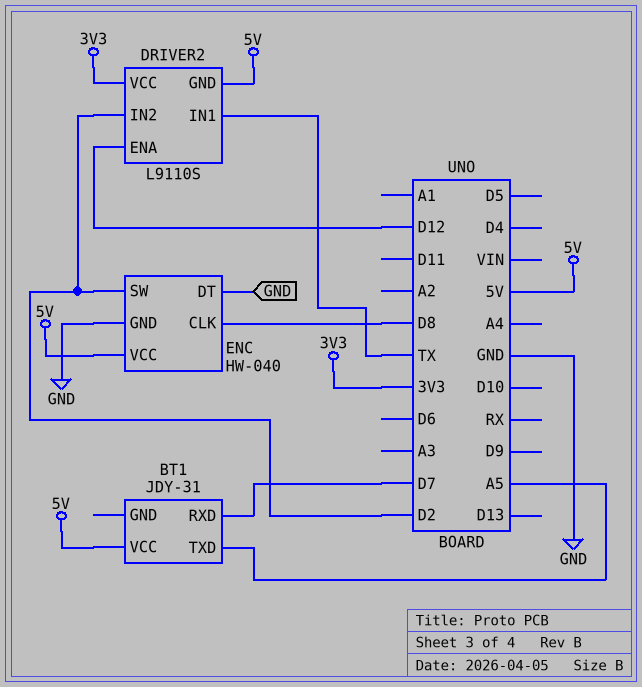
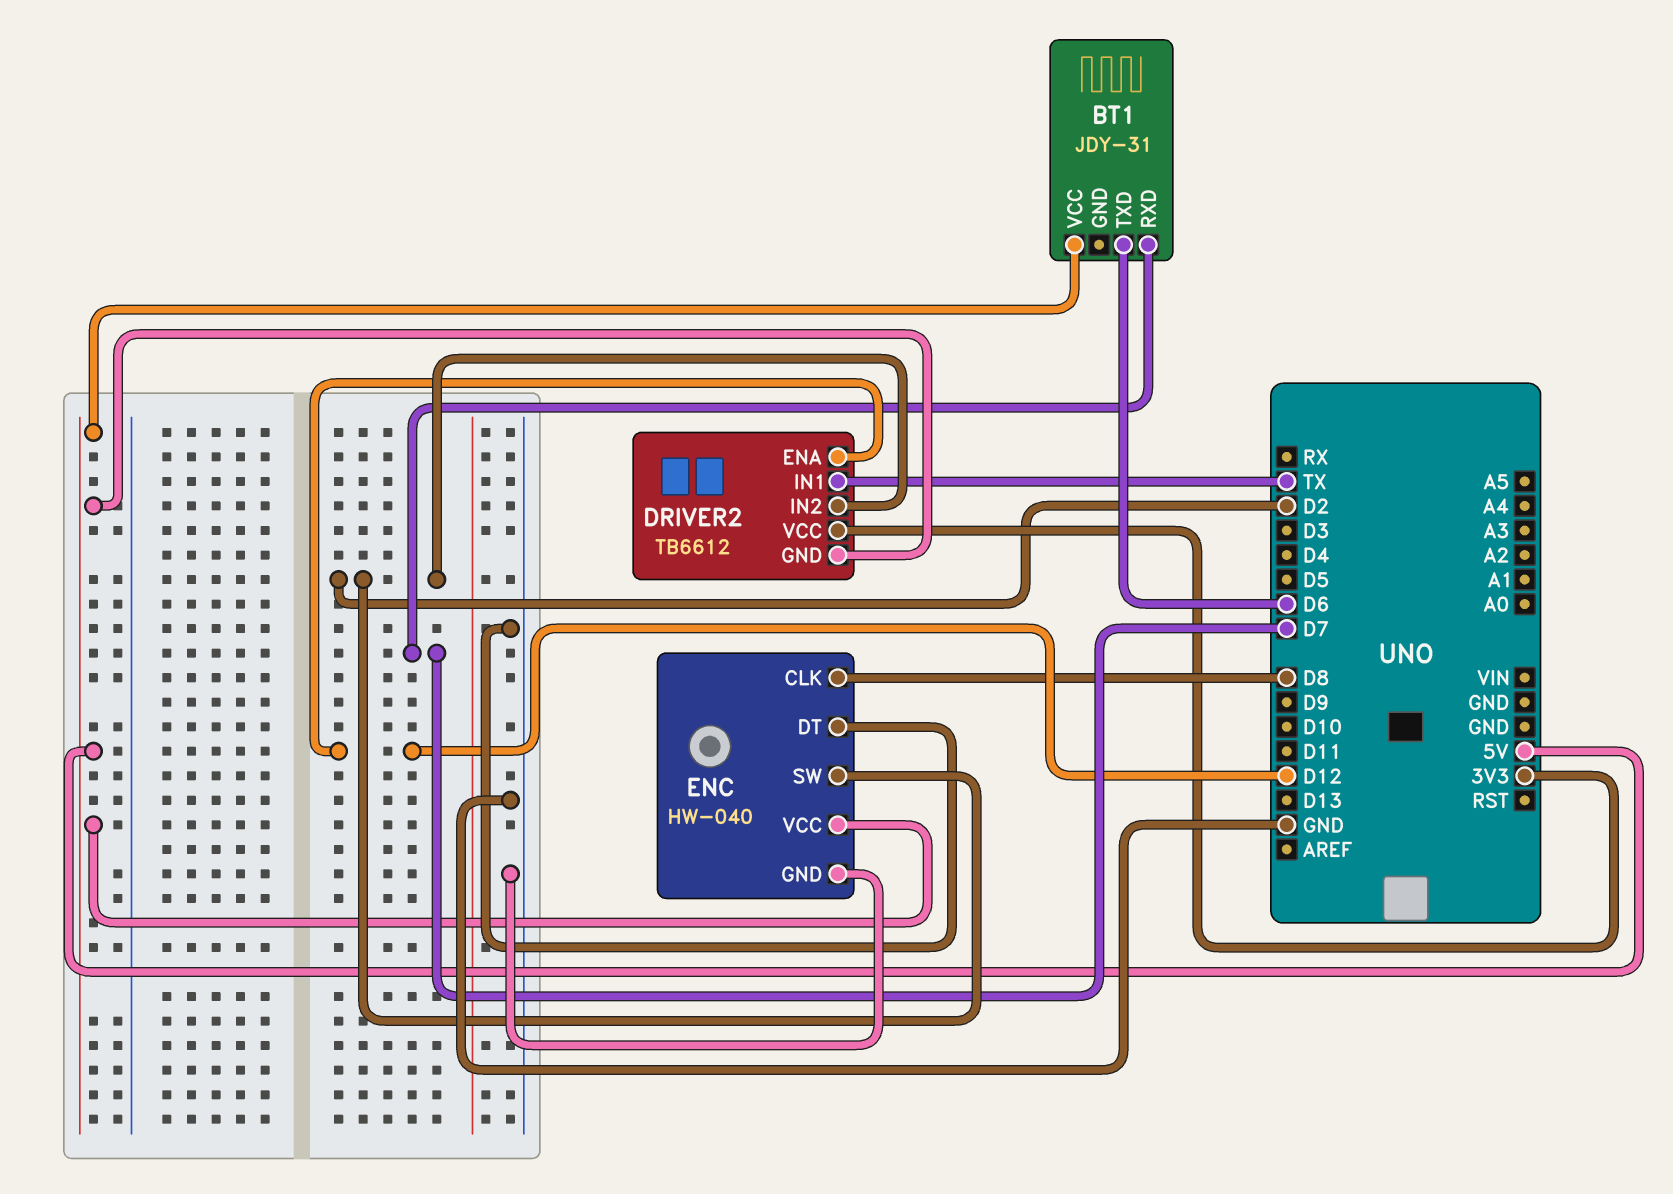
BT1 pin TXD: A5 -> D6
DRIVER2: L9110S -> TB6612

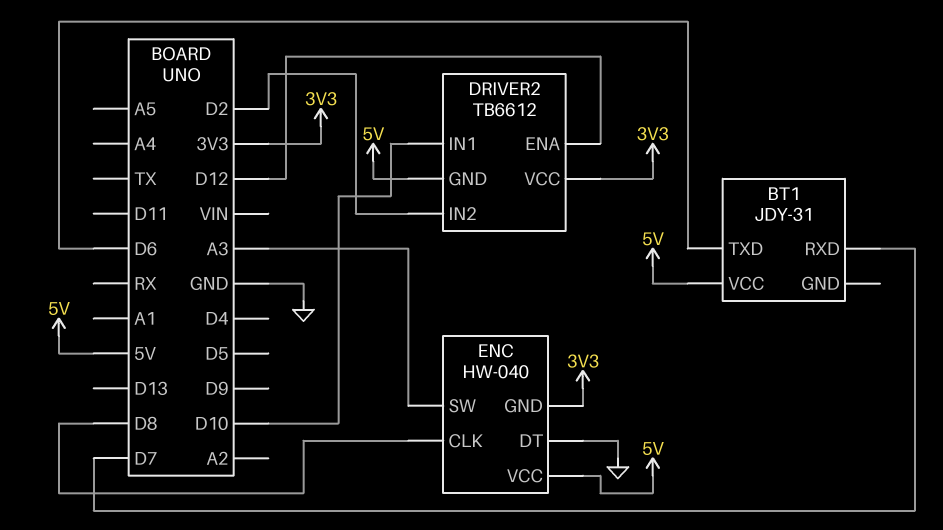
DRIVER2 pin IN1: TX -> D10
ENC pin GND: GND -> 3V3
ENC pin SW: D2 -> A3

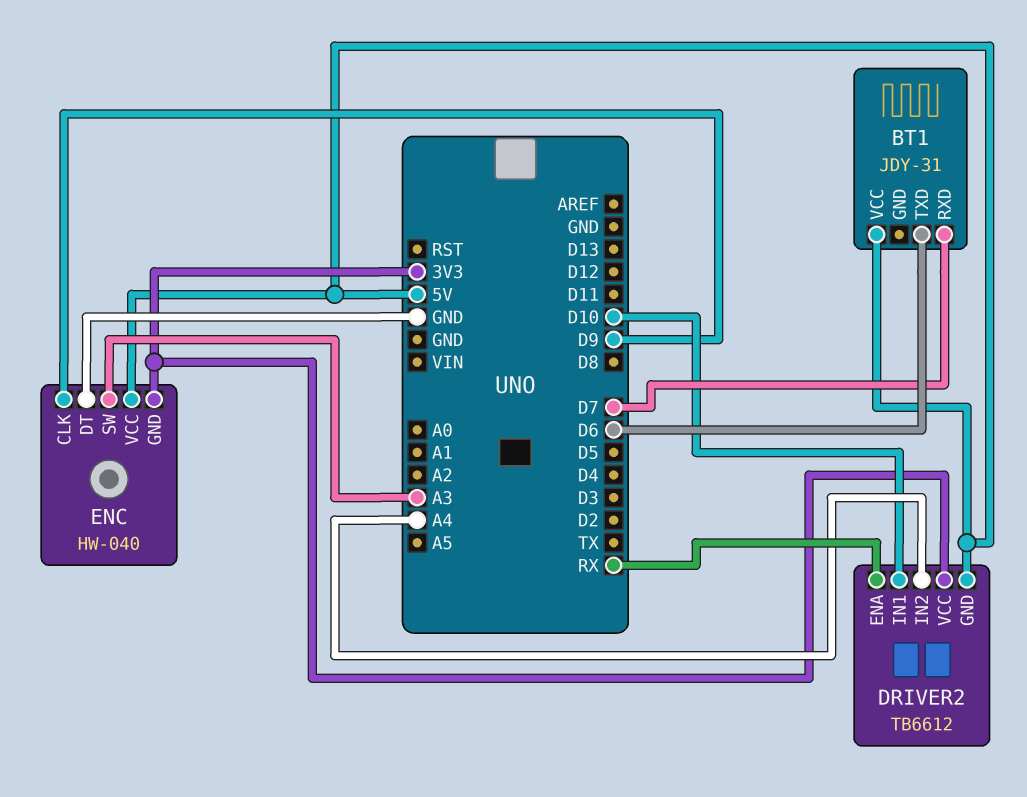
DRIVER2 pin ENA: D12 -> RX
DRIVER2 pin IN2: D2 -> A4
ENC pin CLK: D8 -> D9

